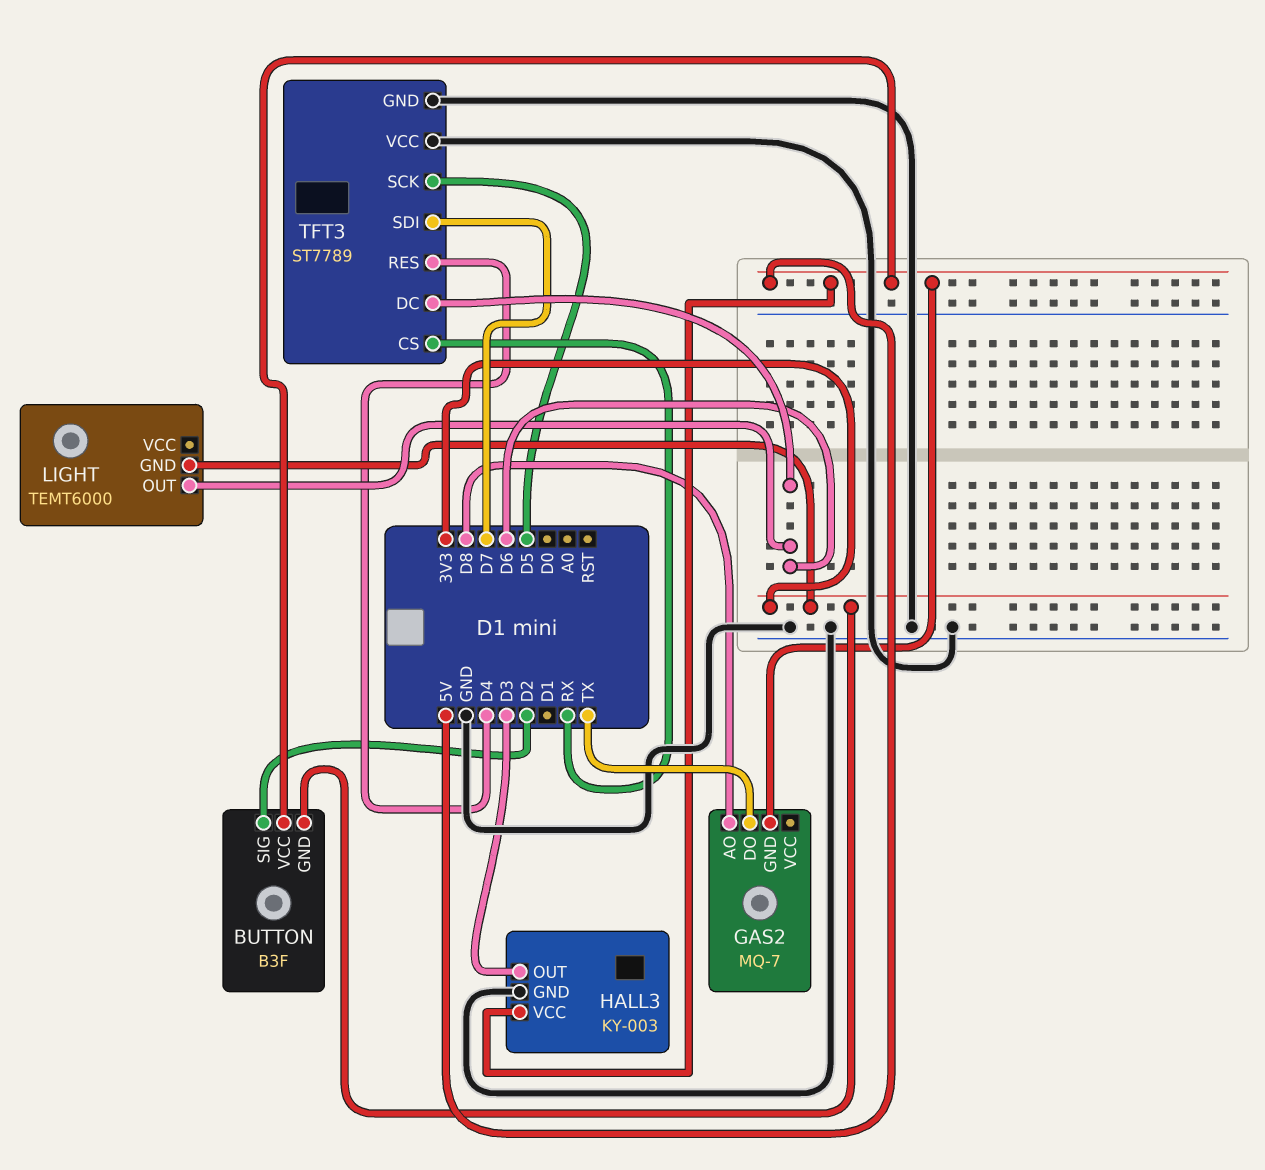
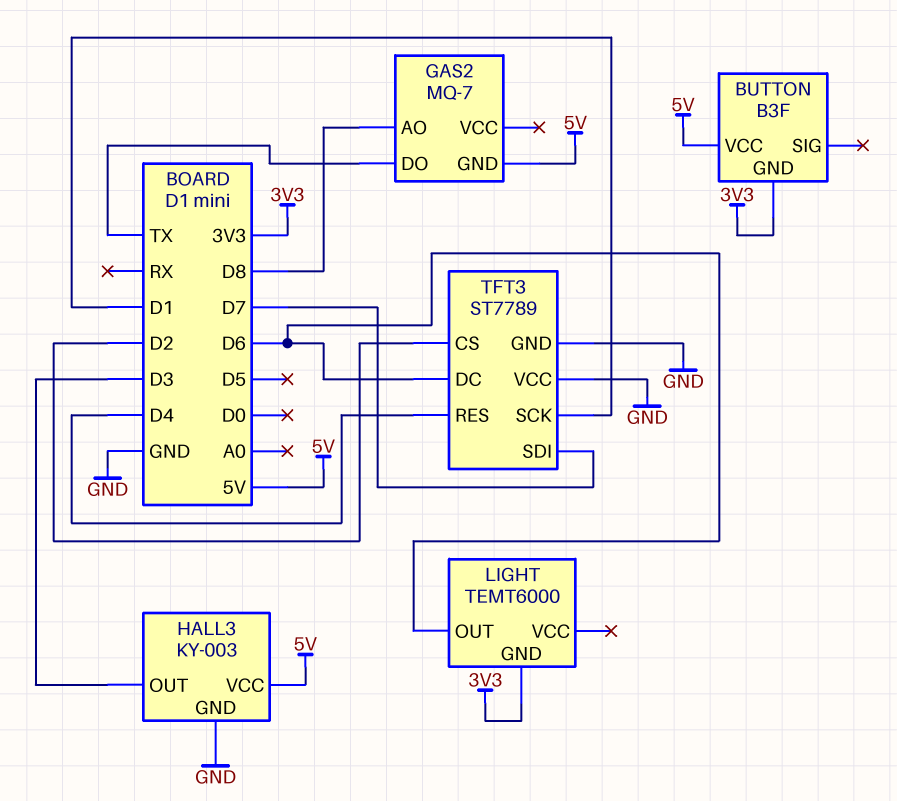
BUTTON pin SIG: D2 -> none
TFT3 pin CS: RX -> D2
TFT3 pin SCK: D5 -> D1

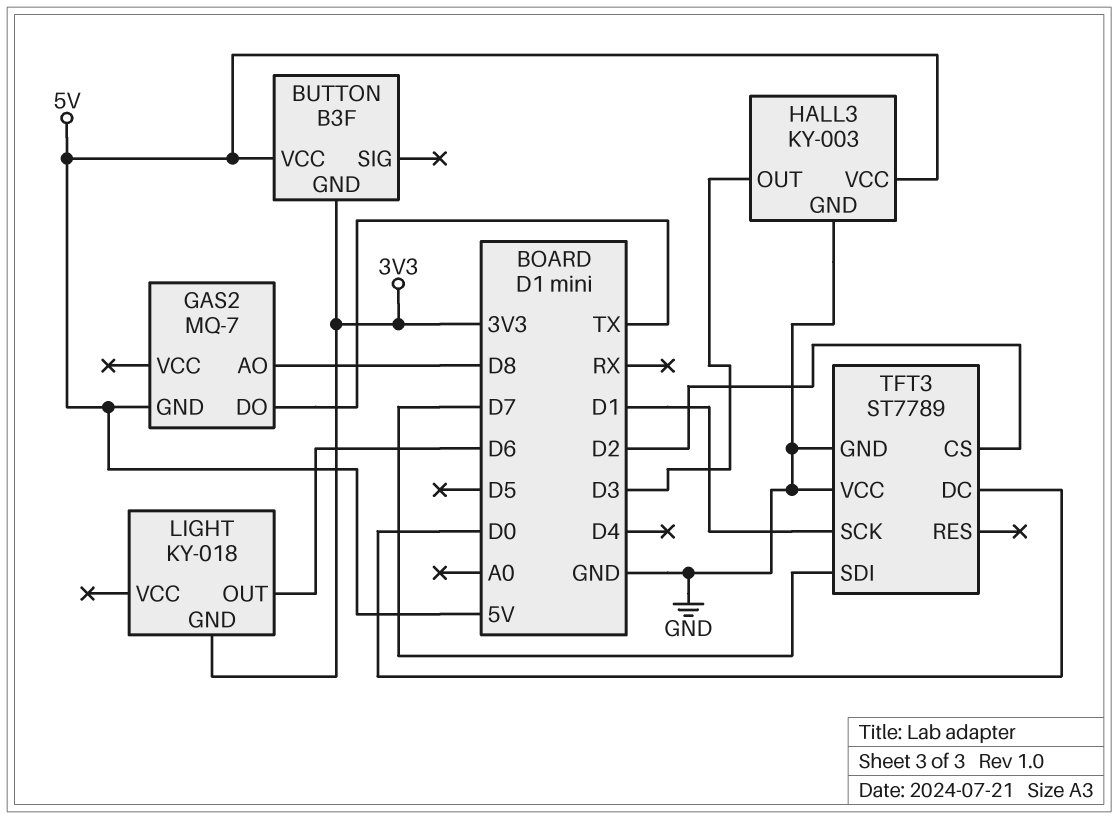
LIGHT: TEMT6000 -> KY-018
TFT3 pin DC: D6 -> D0
TFT3 pin RES: D4 -> none

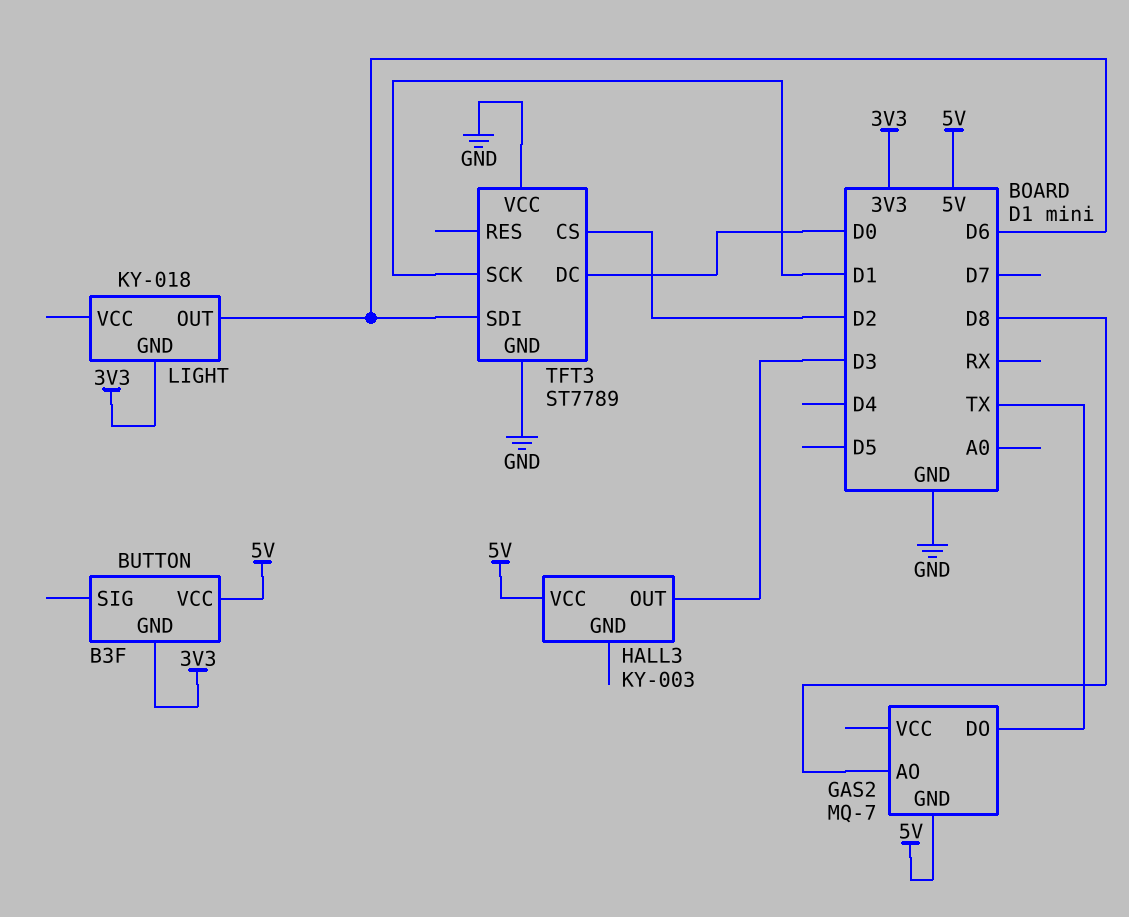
HALL3 pin GND: GND -> none
TFT3 pin SDI: D7 -> D6

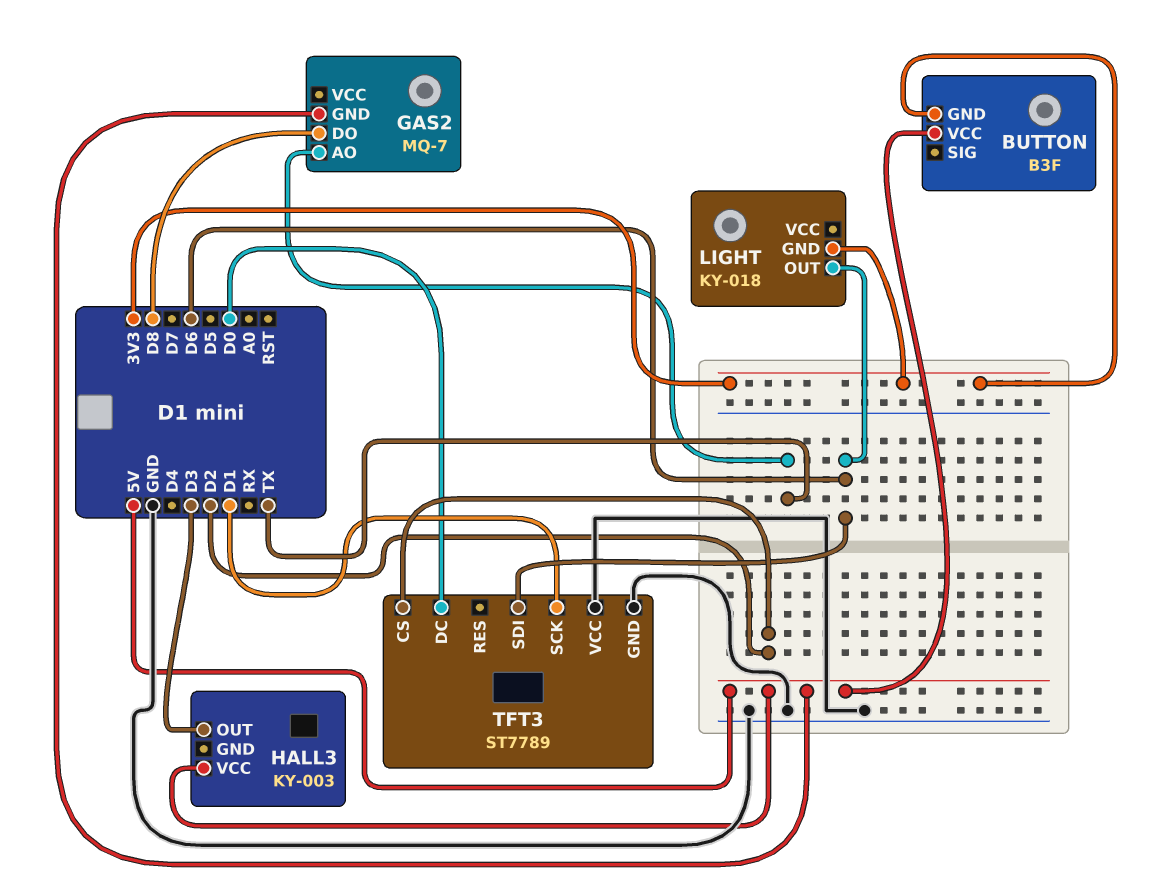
GAS2 pin AO: D8 -> TX
GAS2 pin DO: TX -> D8

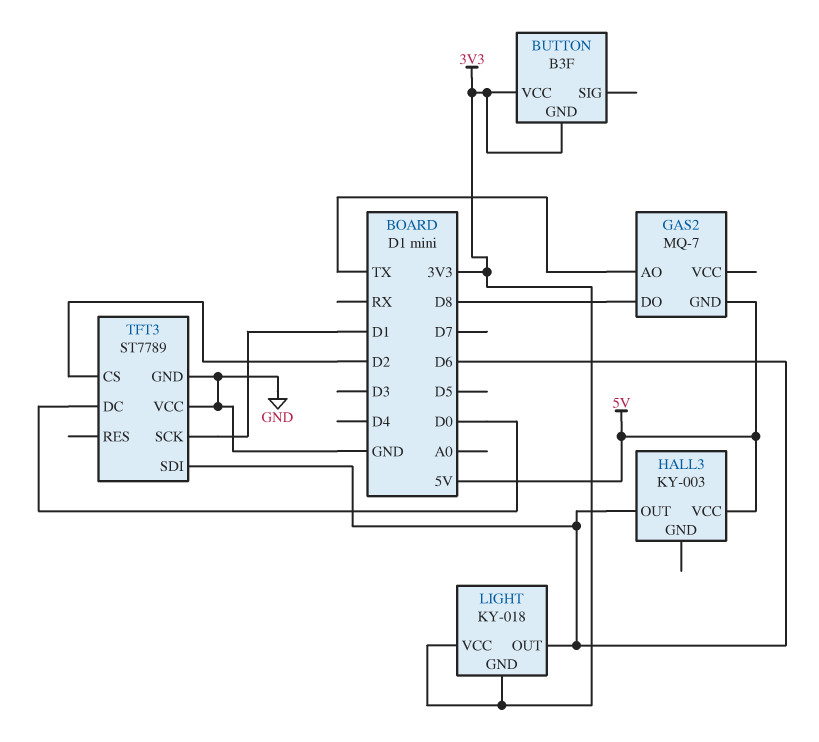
BUTTON pin VCC: 5V -> 3V3
HALL3 pin OUT: D3 -> D6
LIGHT pin VCC: none -> 3V3

